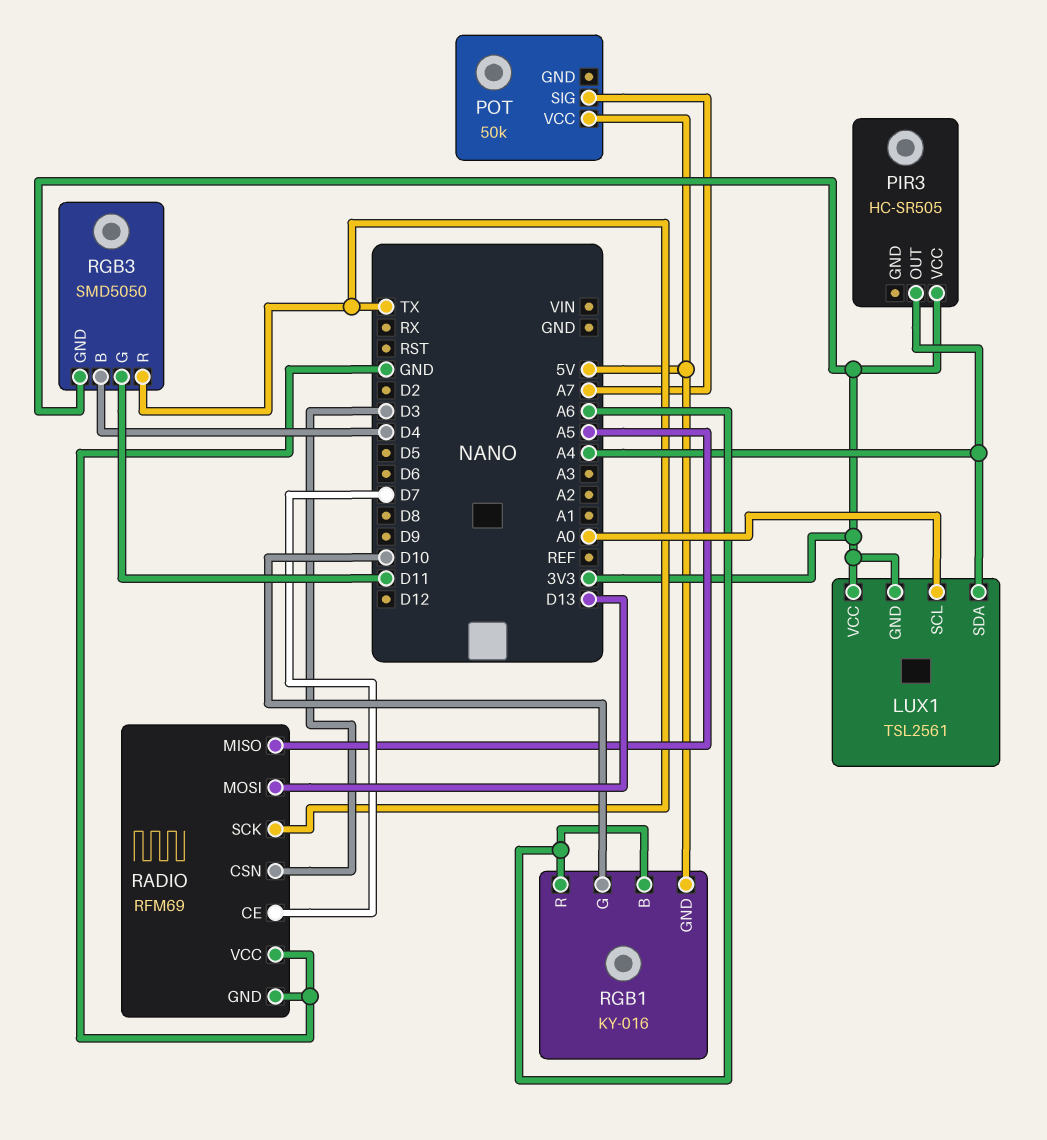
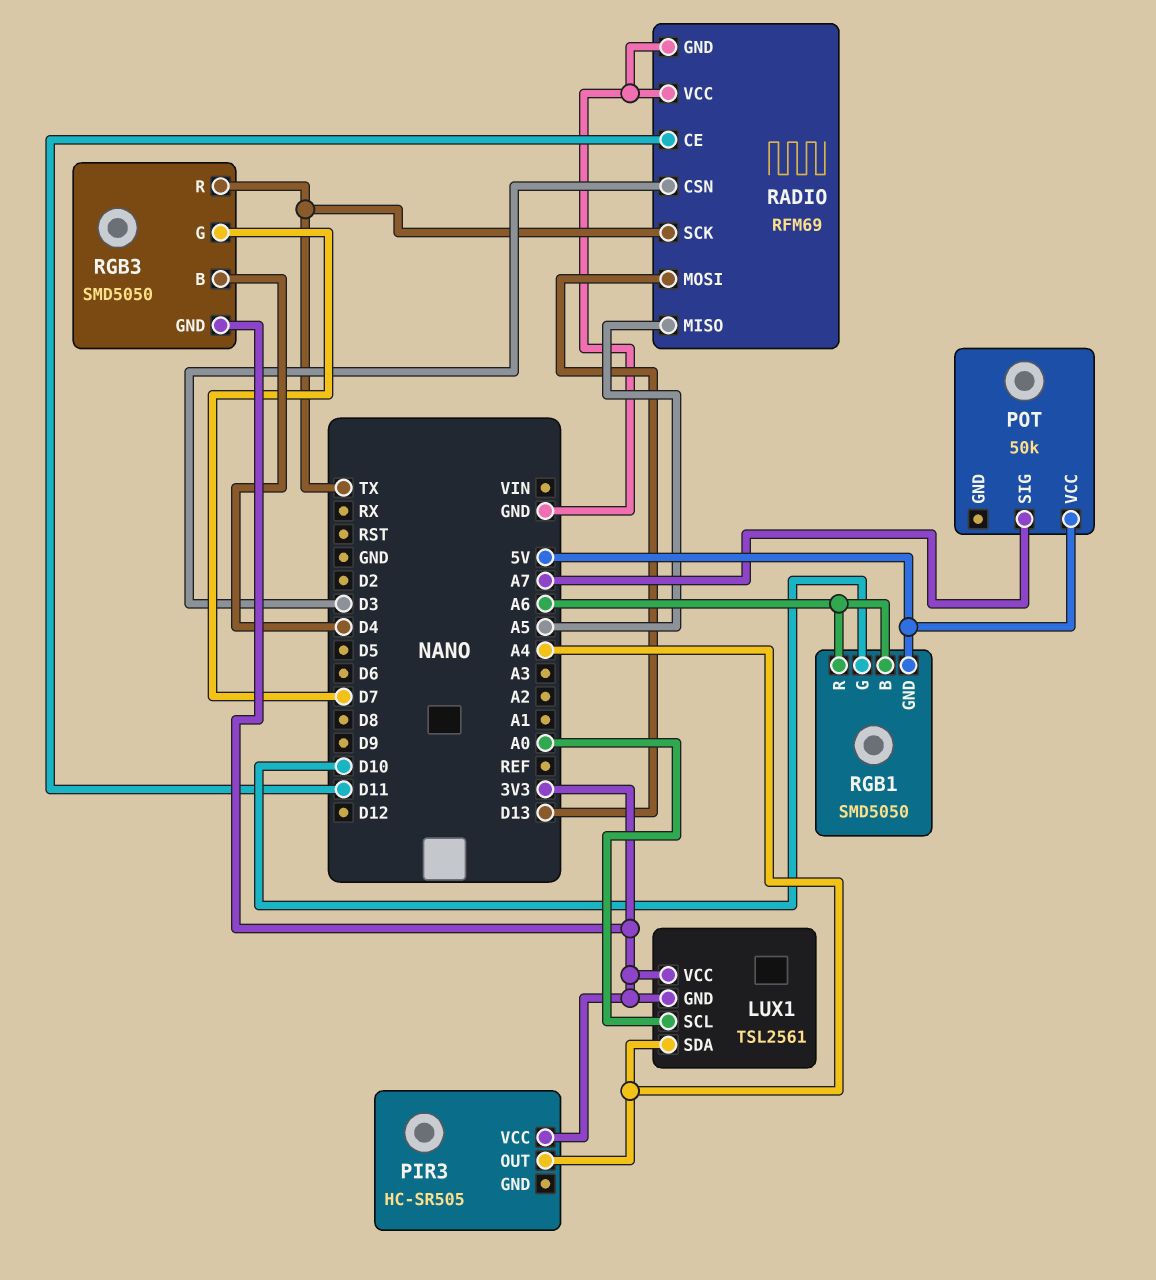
RADIO pin CE: D7 -> D11
RGB1: KY-016 -> SMD5050
RGB3 pin G: D11 -> D7

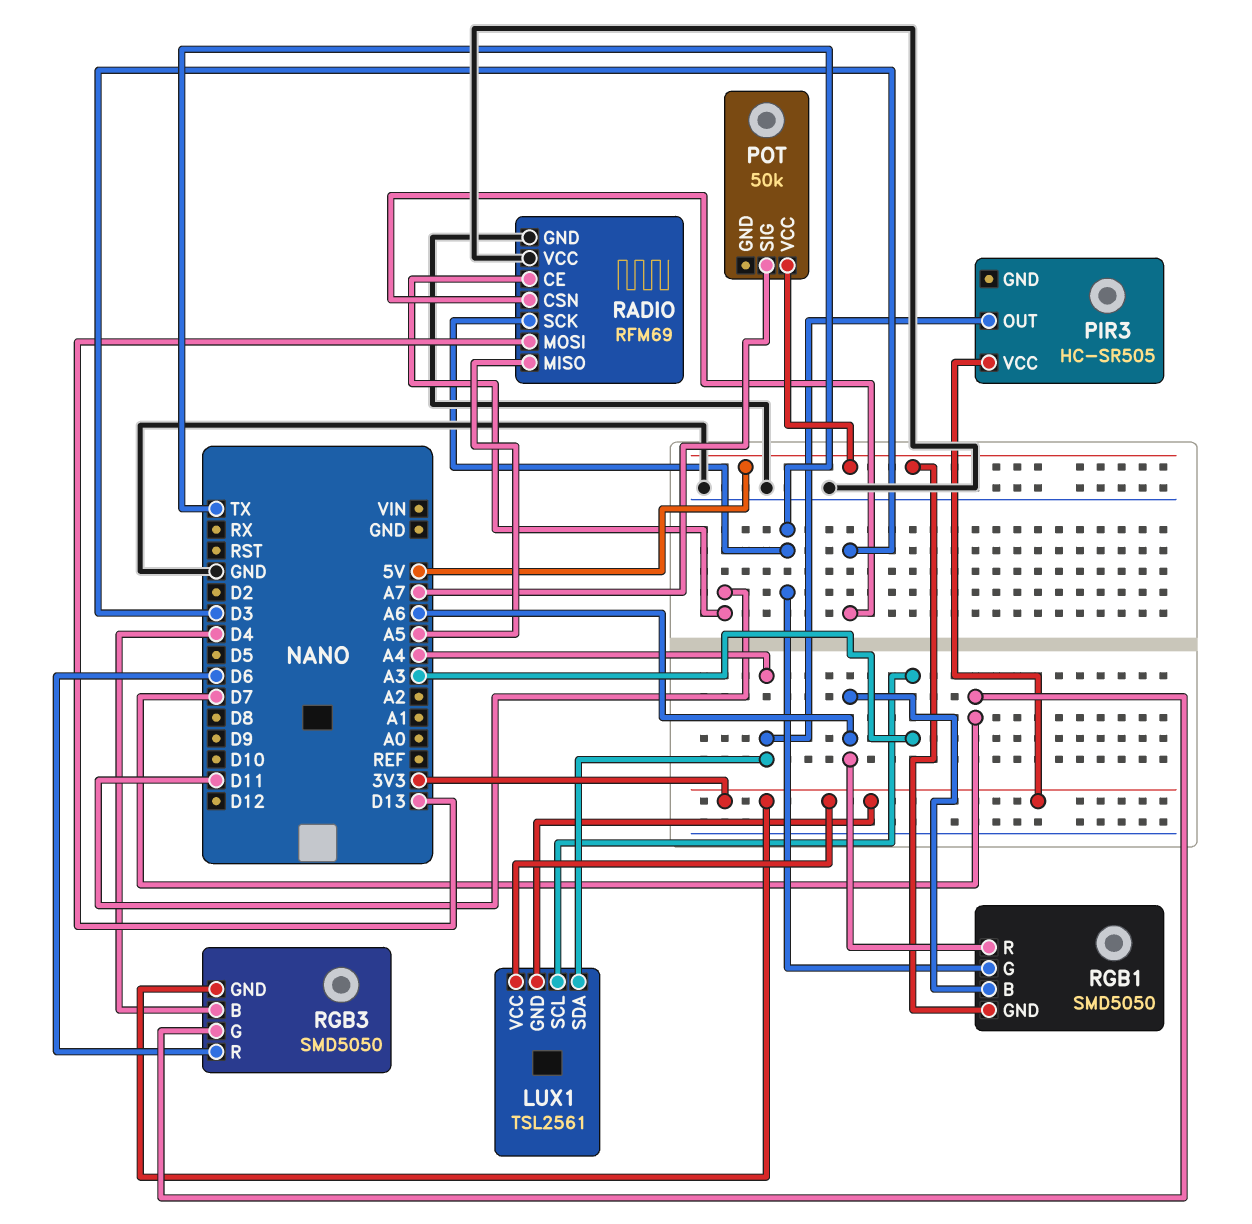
LUX1 pin SCL: A0 -> A3
RGB1 pin G: D10 -> TX
RGB3 pin R: TX -> D6

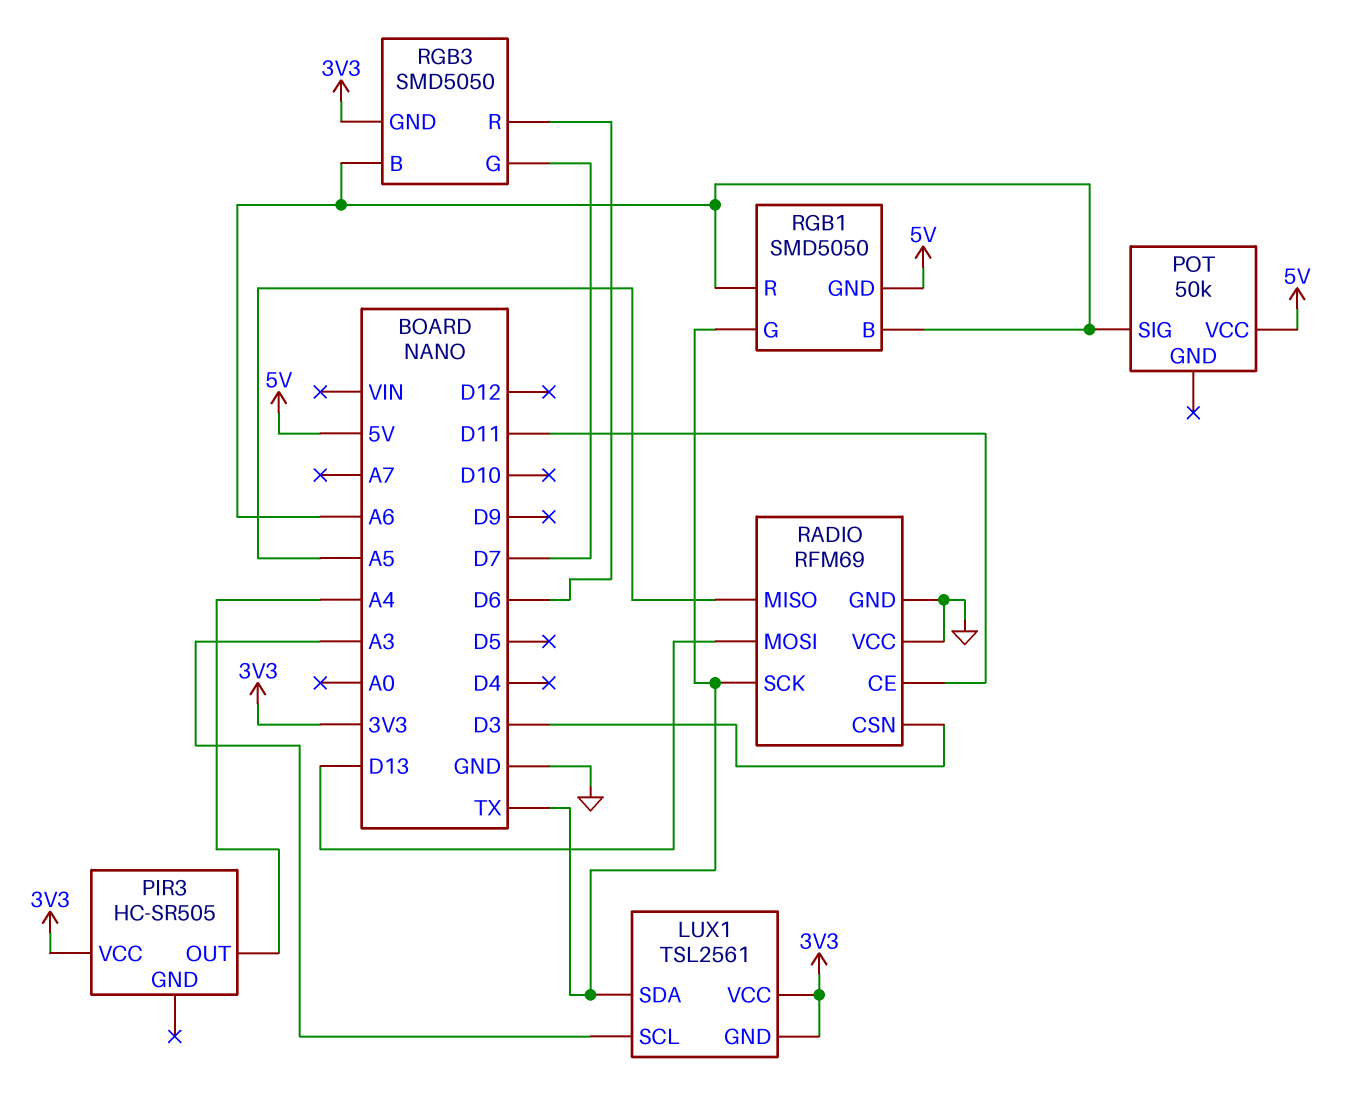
LUX1 pin SDA: A4 -> TX
POT pin SIG: A7 -> A6
RGB3 pin B: D4 -> A6

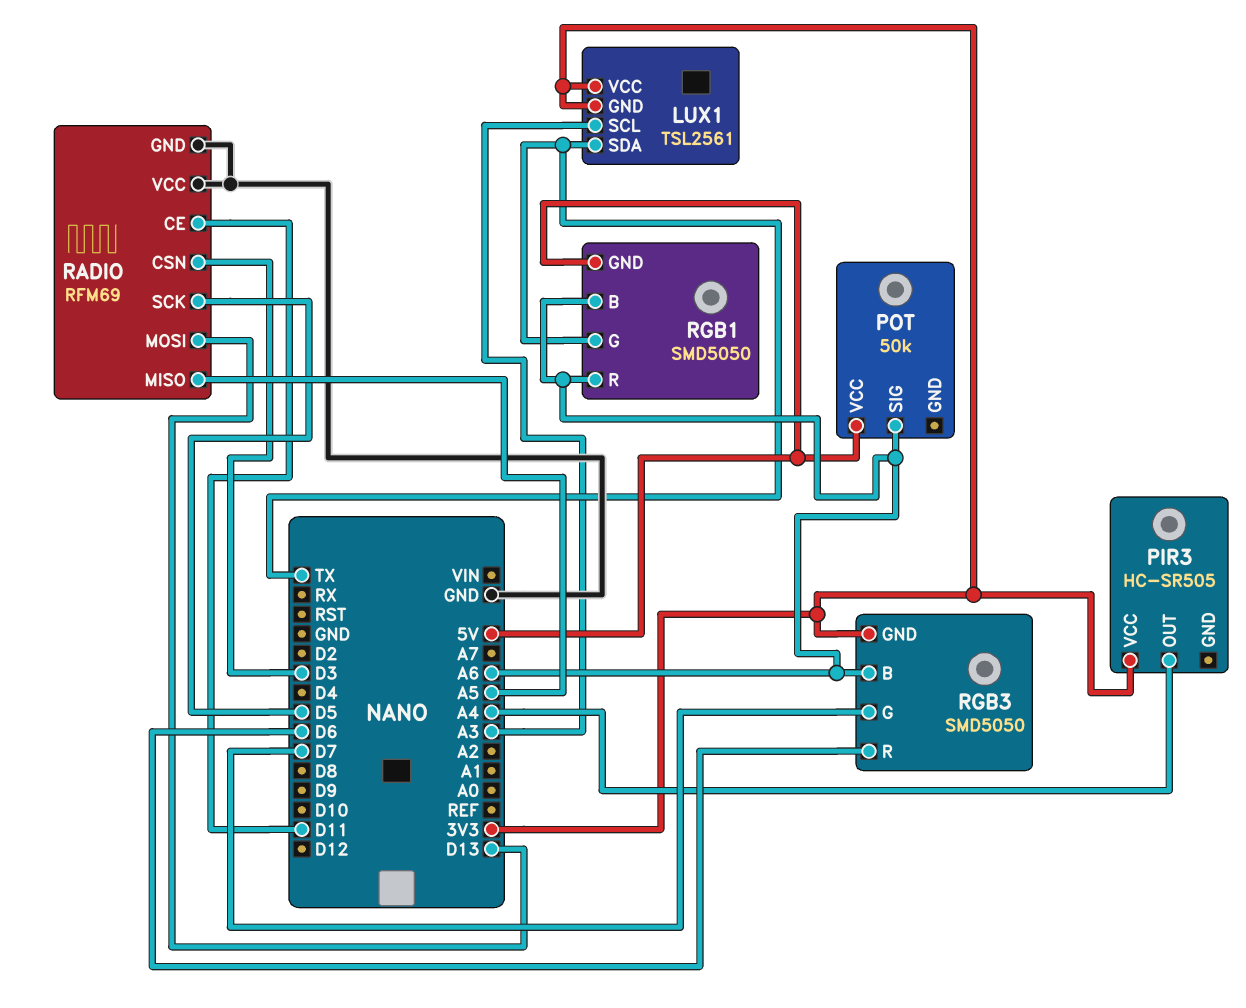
RADIO pin SCK: TX -> D5

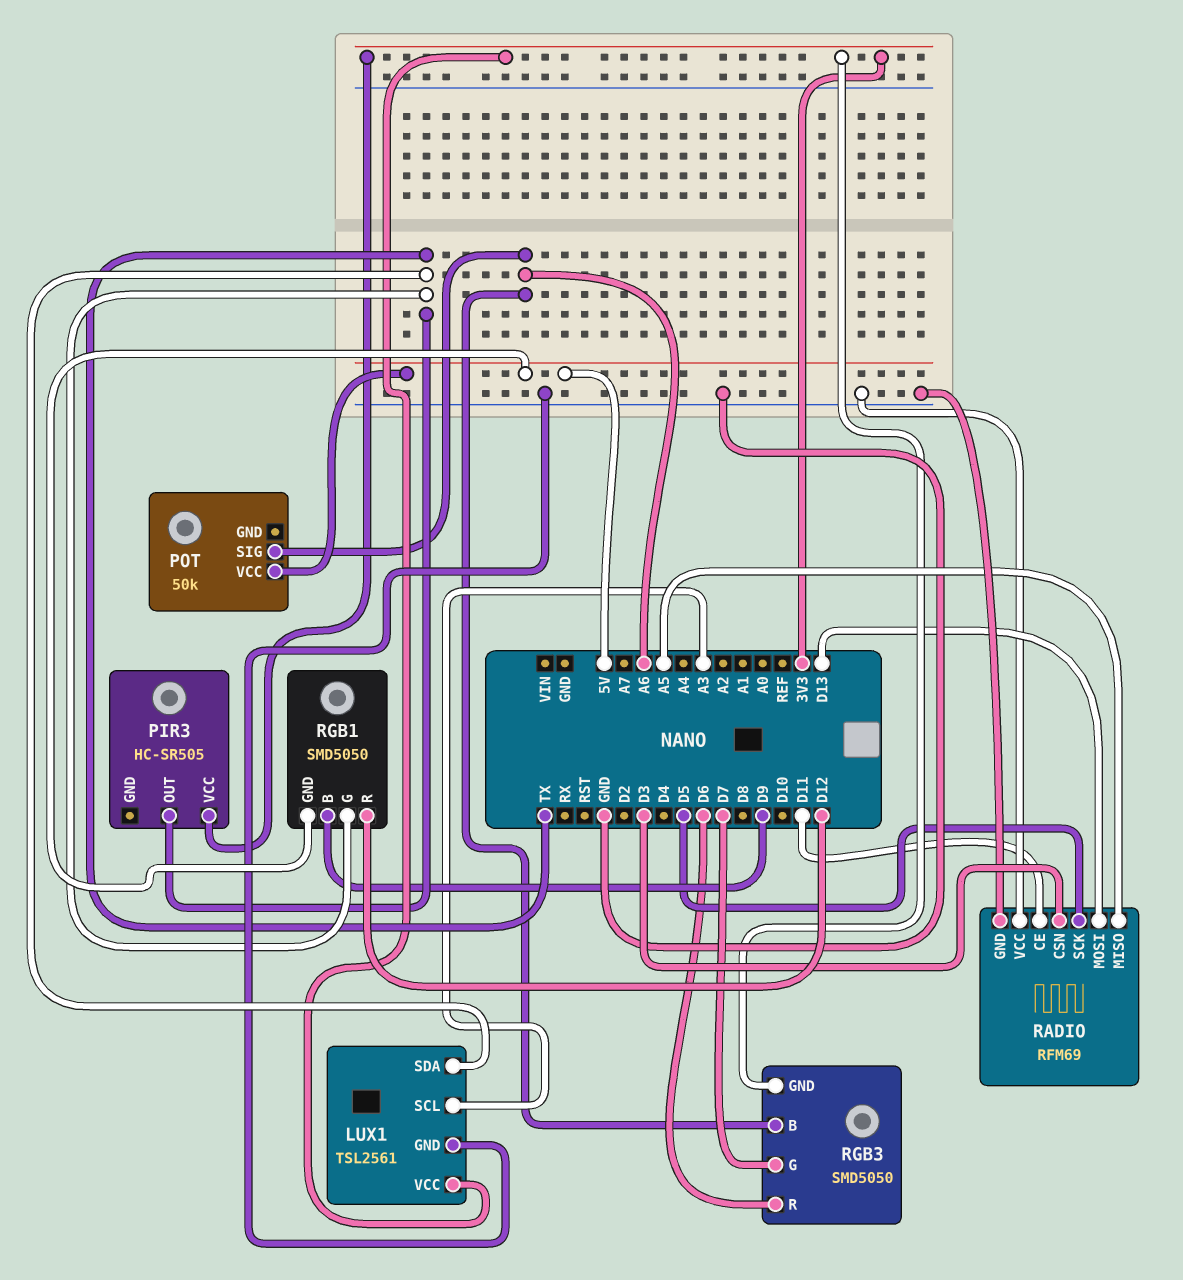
LUX1 pin GND: 3V3 -> GND
PIR3 pin OUT: A4 -> TX
RGB1 pin B: A6 -> D9
RGB1 pin R: A6 -> D12

